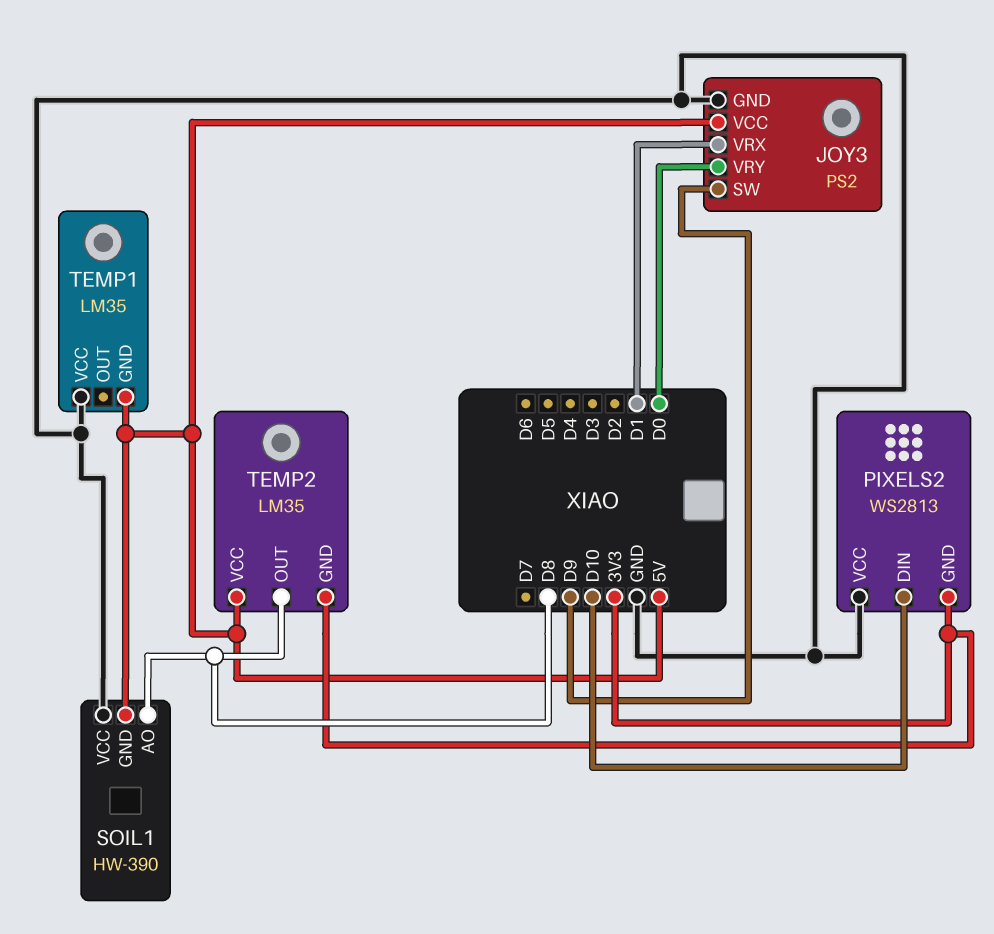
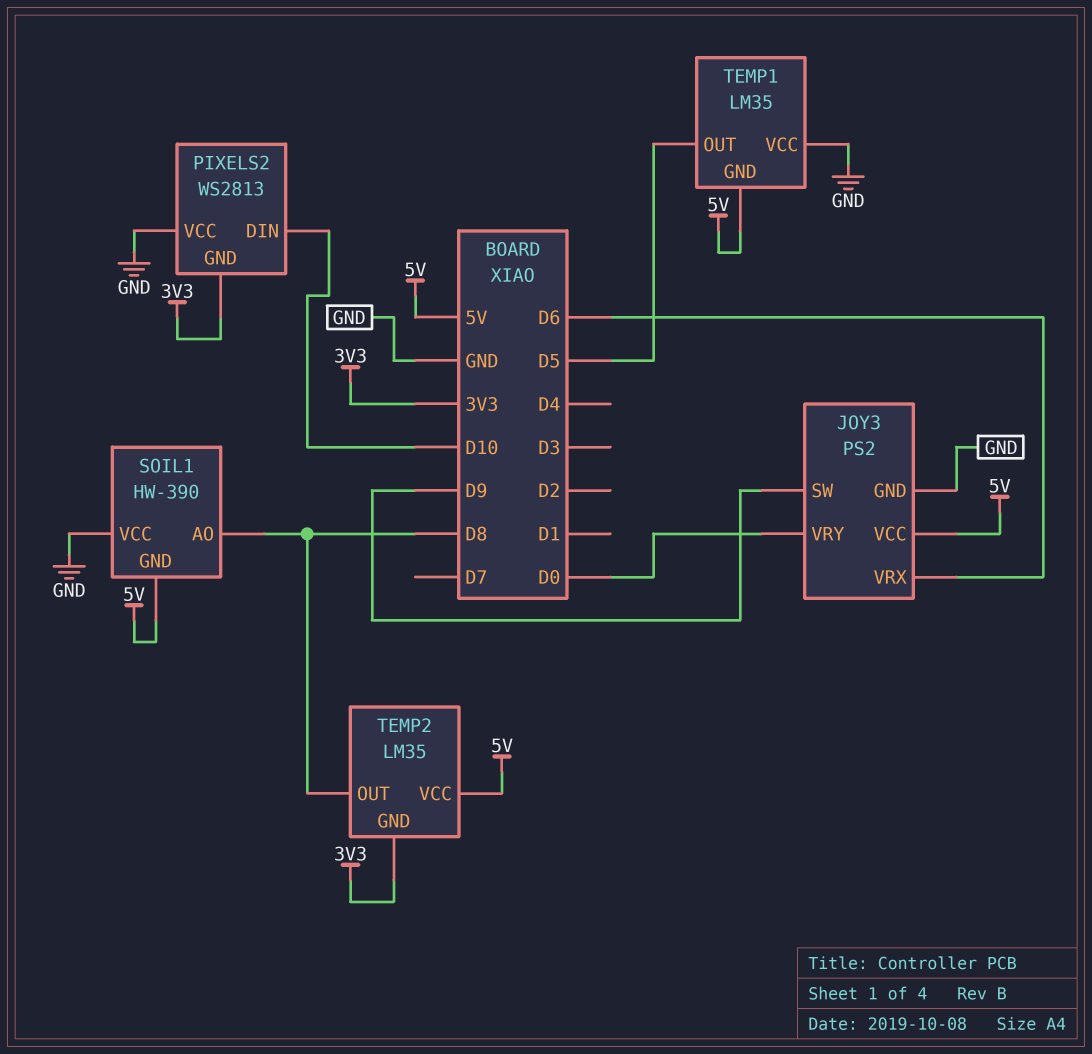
JOY3 pin VRX: D1 -> D6
TEMP1 pin OUT: none -> D5

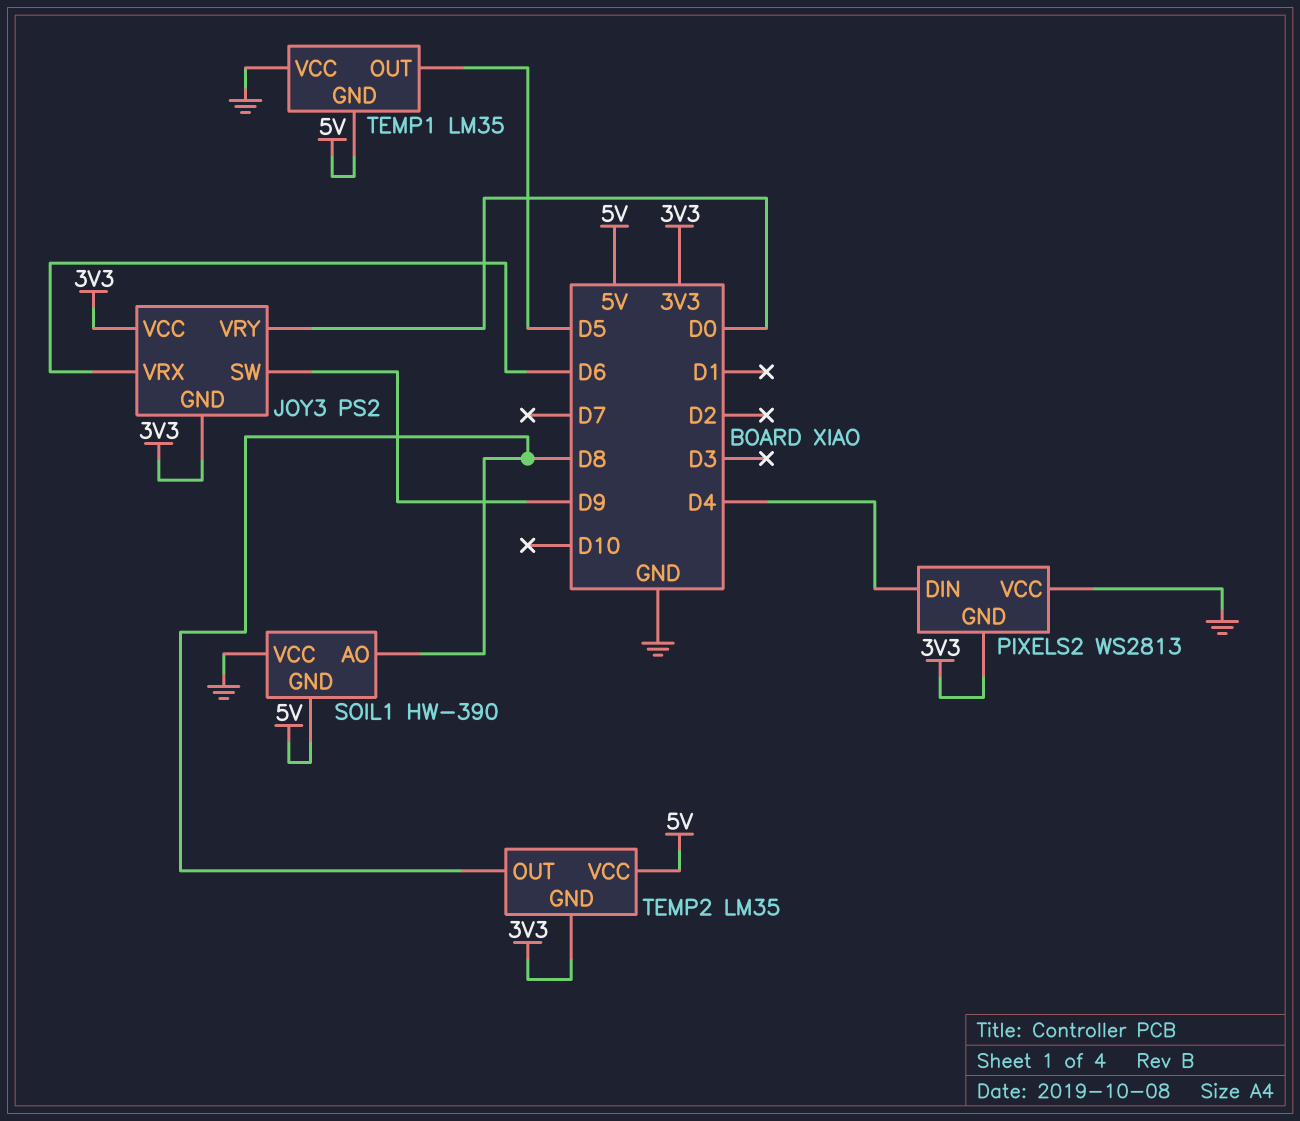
JOY3 pin GND: GND -> 3V3
JOY3 pin VCC: 5V -> 3V3
PIXELS2 pin DIN: D10 -> D4

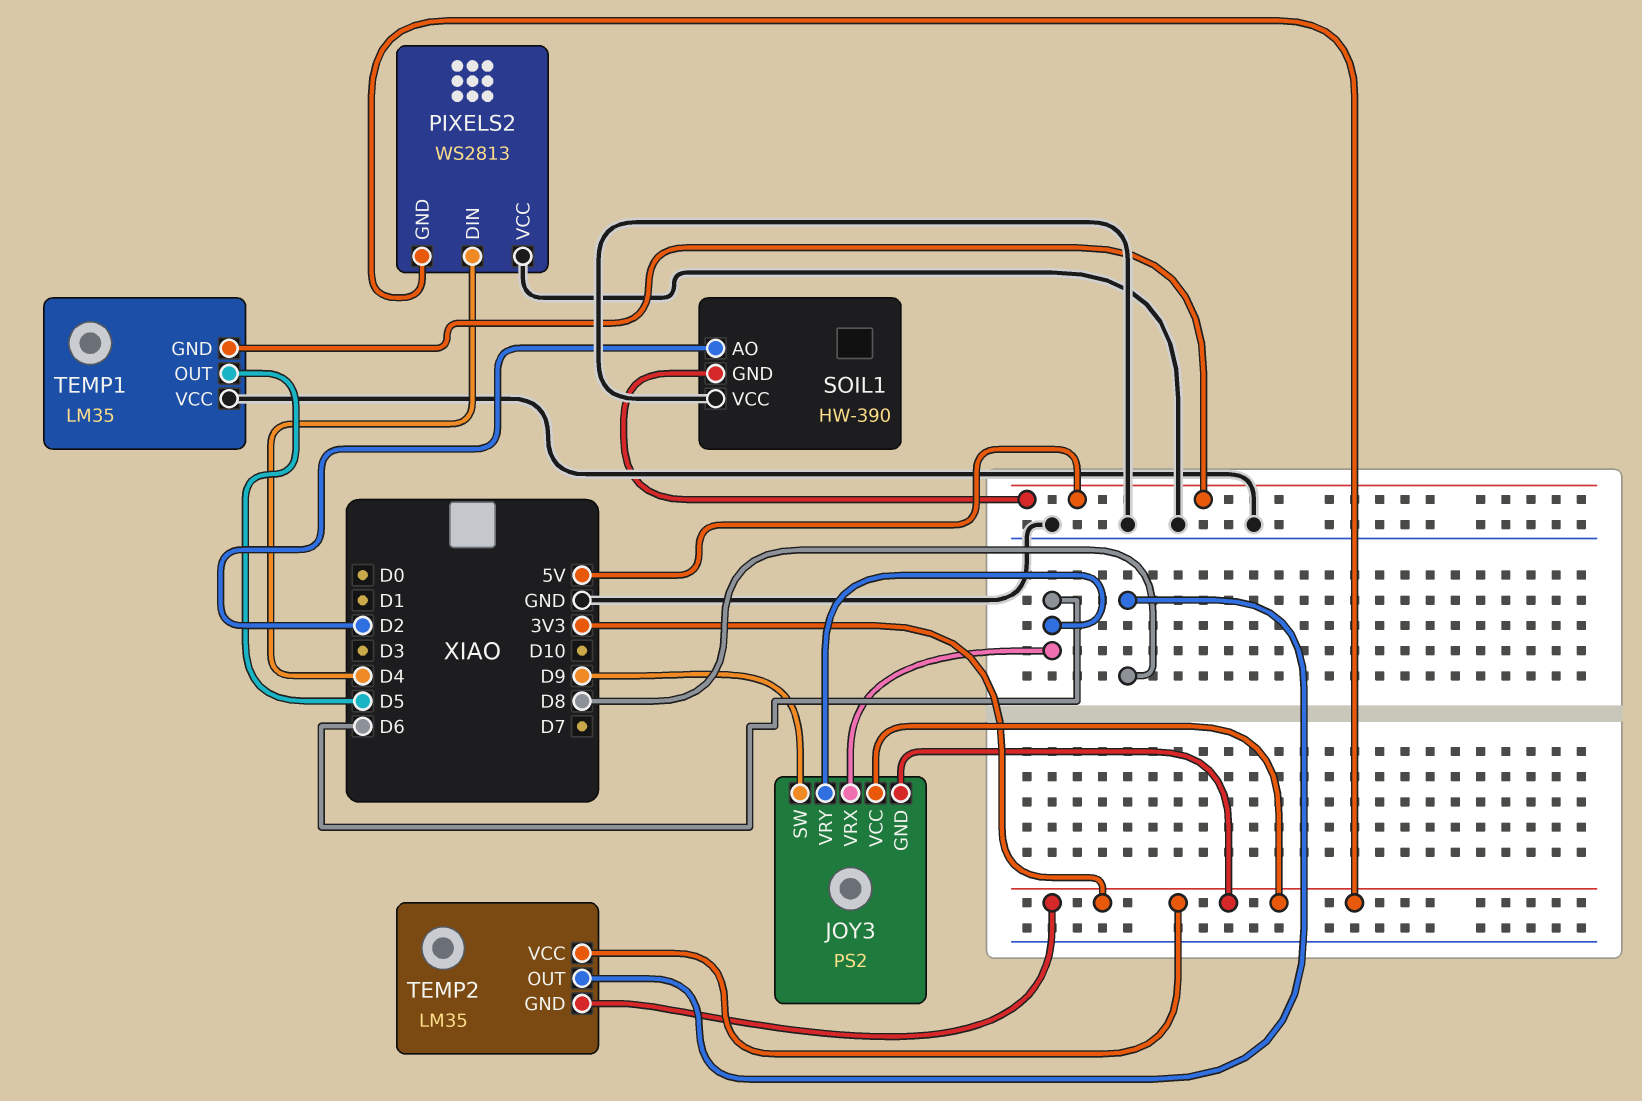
JOY3 pin VRY: D0 -> D6
SOIL1 pin AO: D8 -> D2
TEMP2 pin VCC: 5V -> 3V3

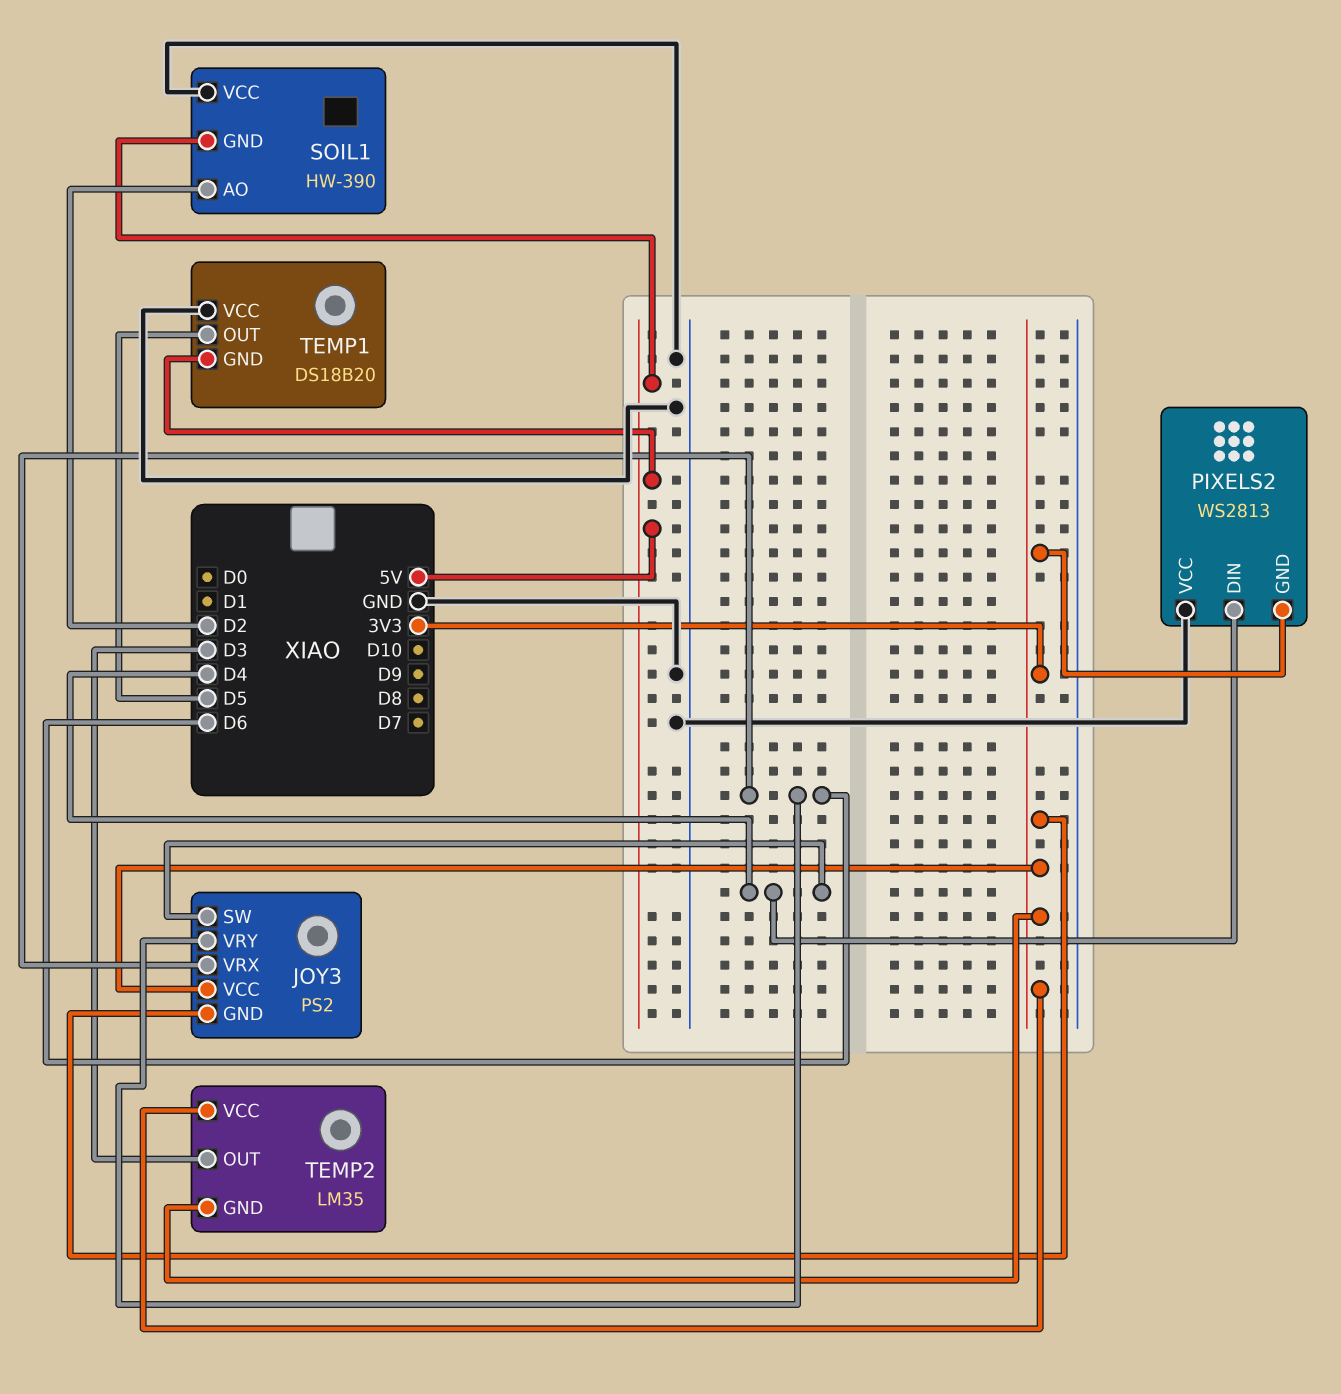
JOY3 pin SW: D9 -> D4
TEMP1: LM35 -> DS18B20
TEMP2 pin OUT: D8 -> D3

